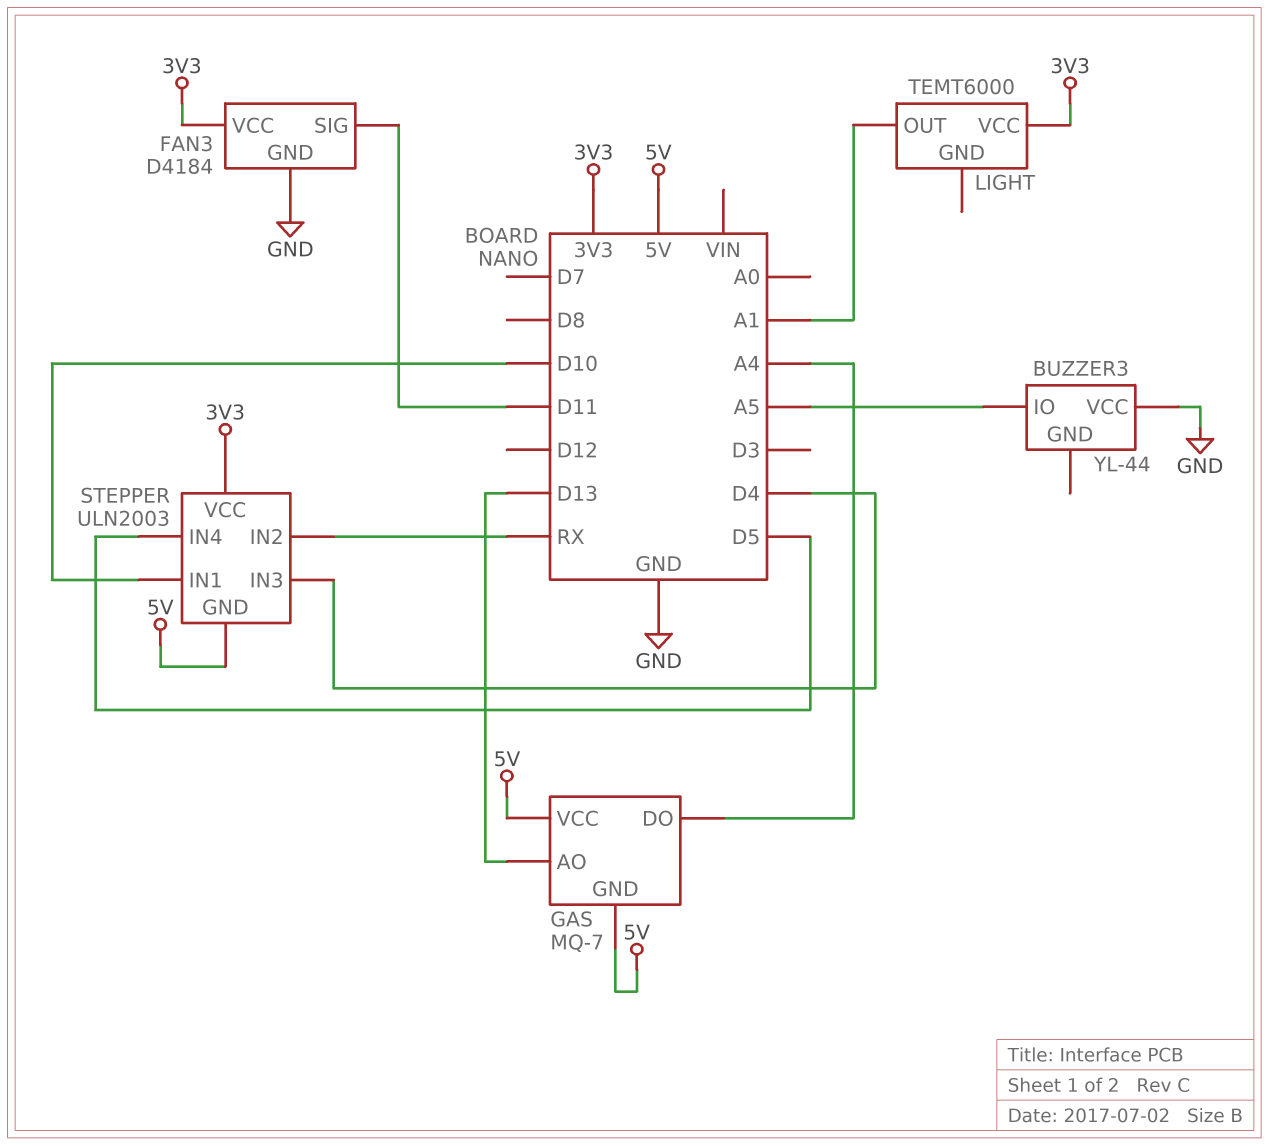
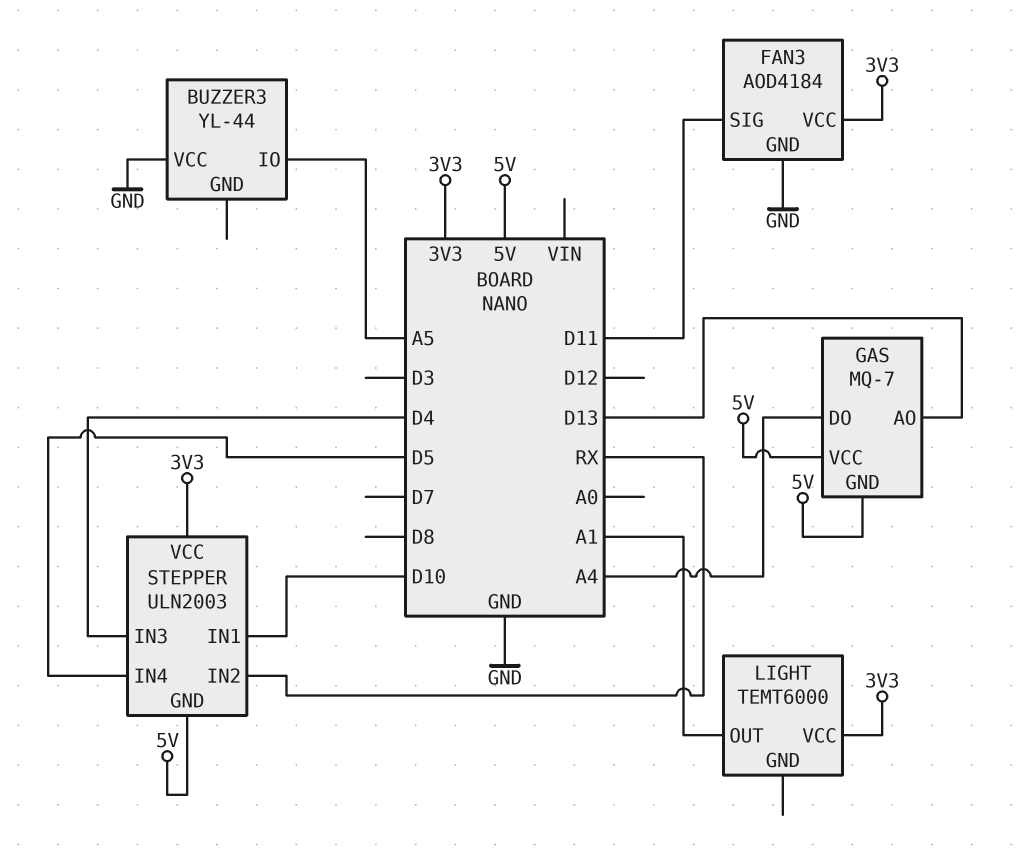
FAN3: D4184 -> AOD4184

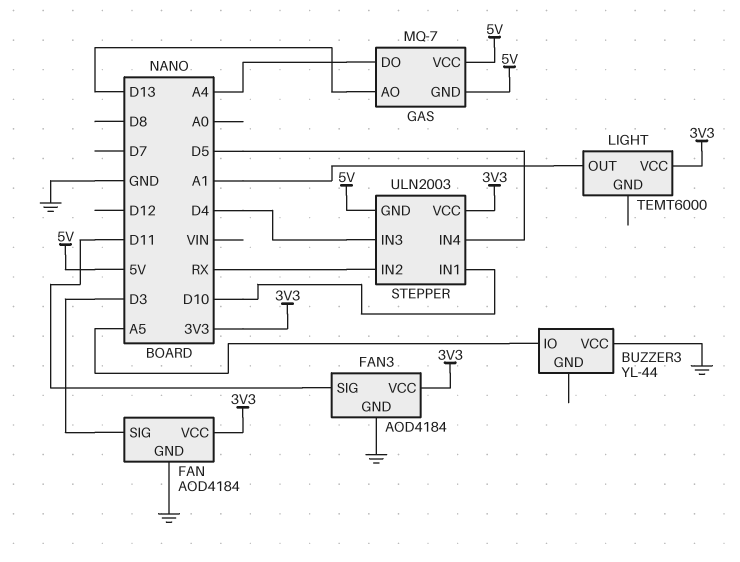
FAN: none -> AOD4184
FAN pin GND: none -> GND
FAN pin SIG: none -> D3
FAN pin VCC: none -> 3V3

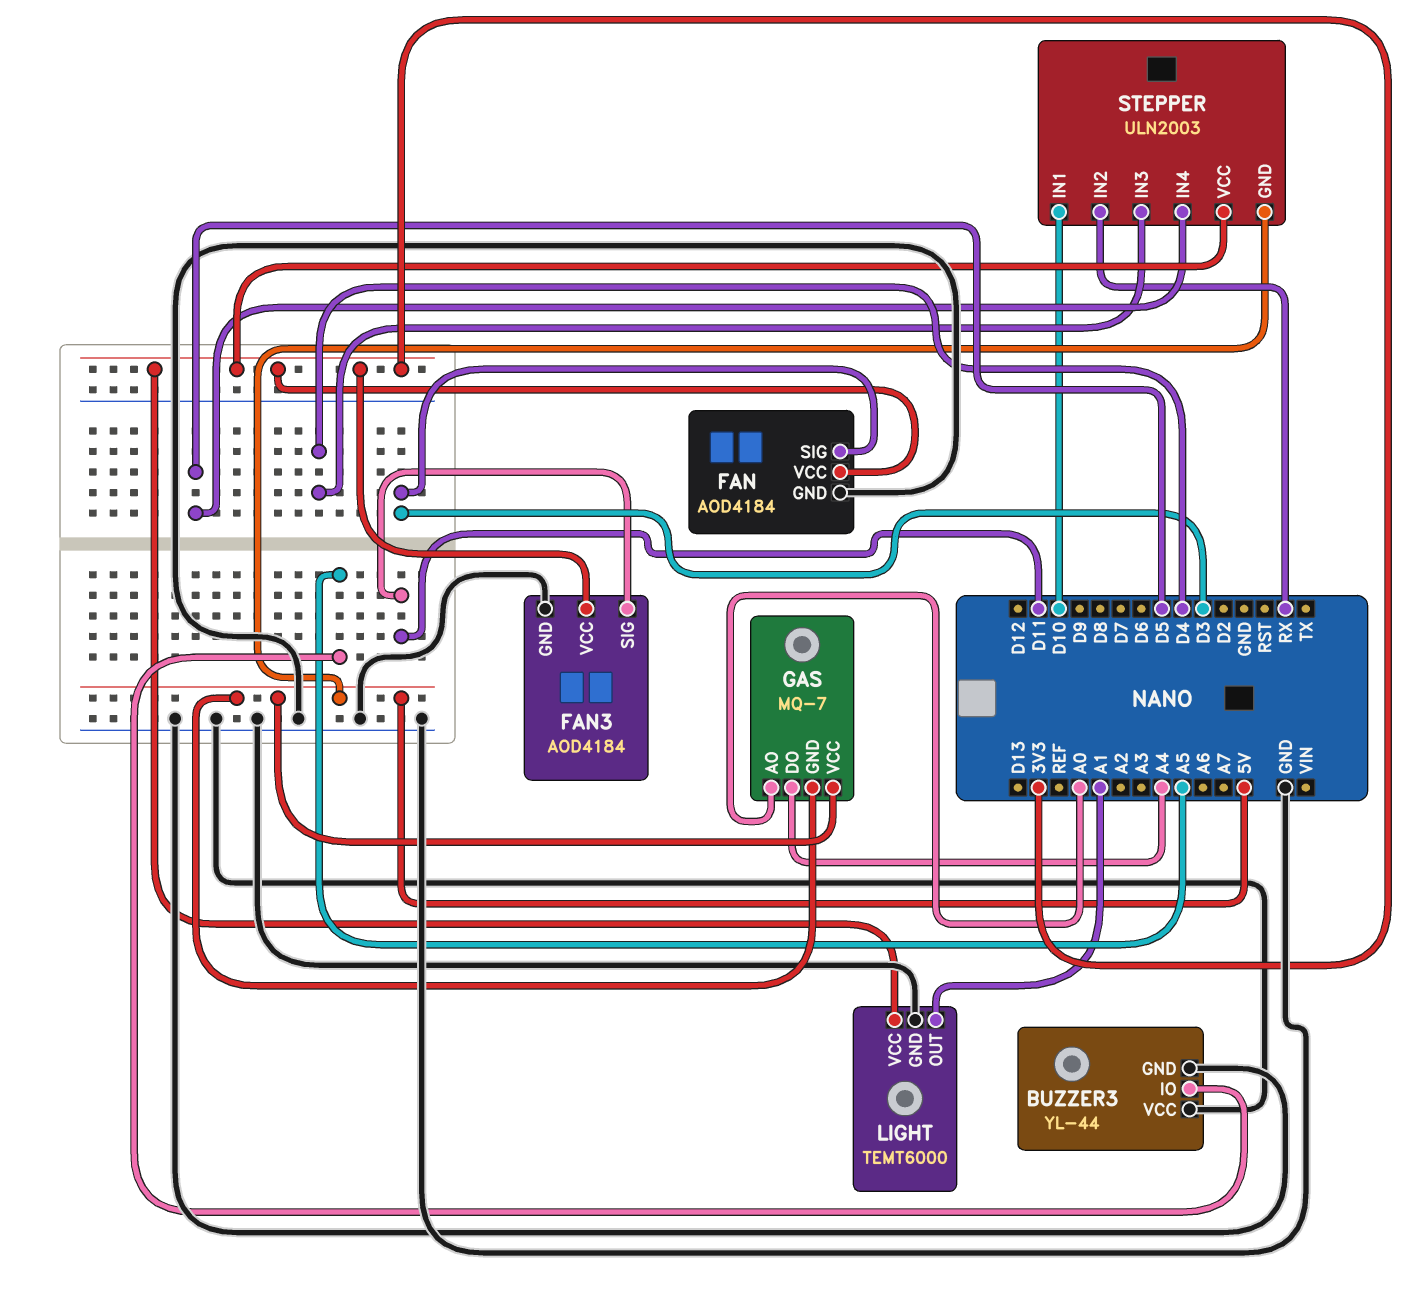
BUZZER3 pin GND: none -> GND
GAS pin AO: D13 -> A0
LIGHT pin GND: none -> GND

